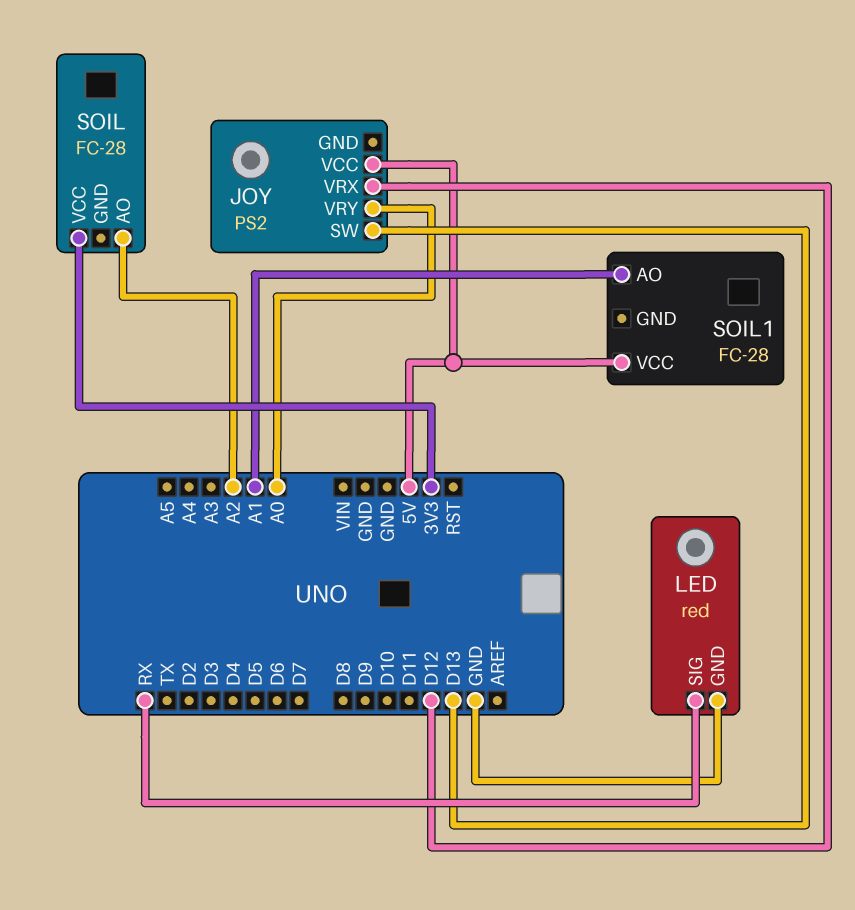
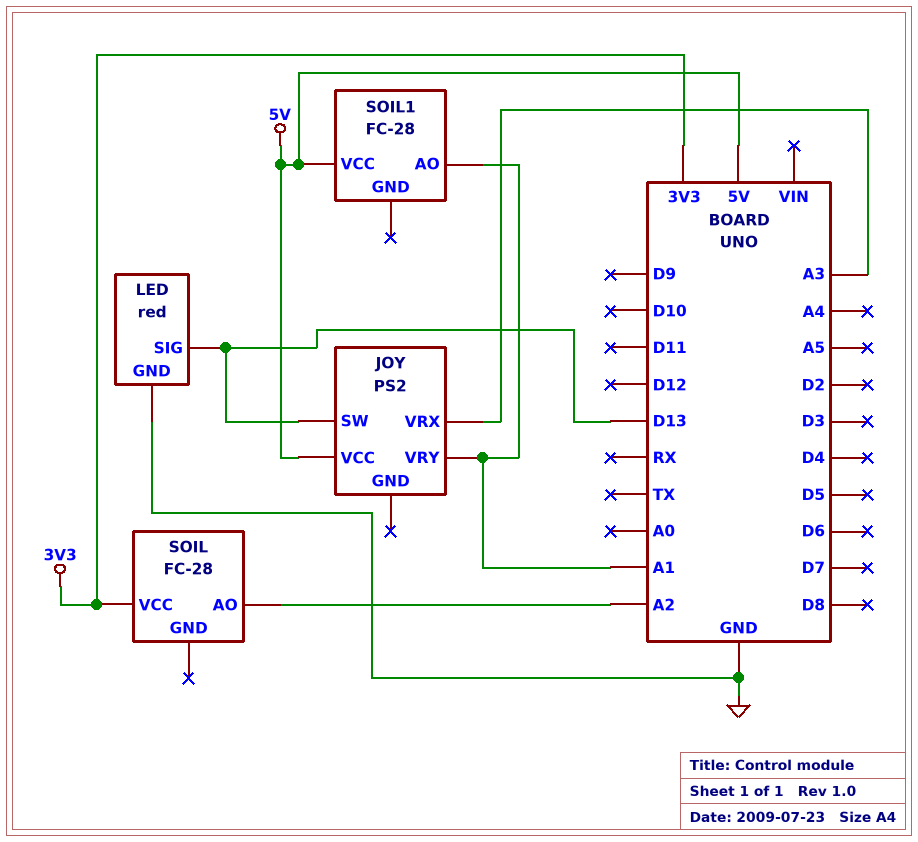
JOY pin VRX: D12 -> A3
JOY pin VRY: A0 -> A1
LED pin SIG: RX -> D13

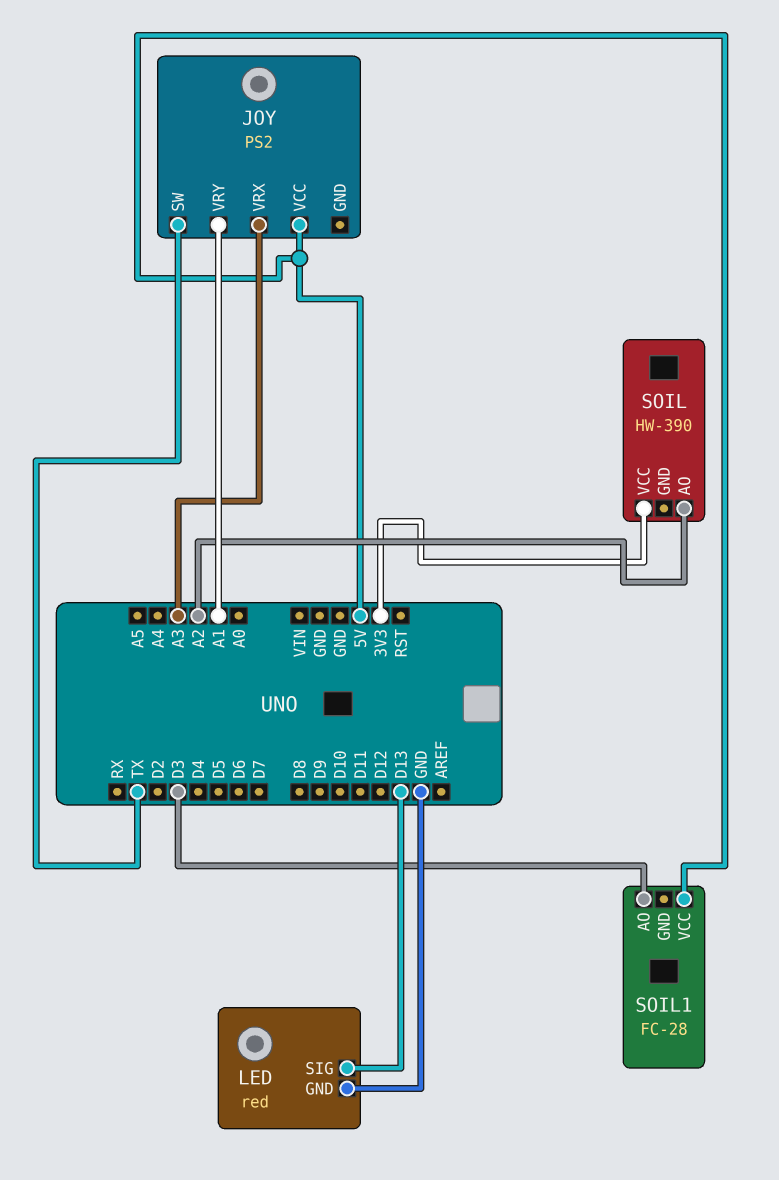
JOY pin SW: D13 -> TX
SOIL: FC-28 -> HW-390
SOIL1 pin AO: A1 -> D3

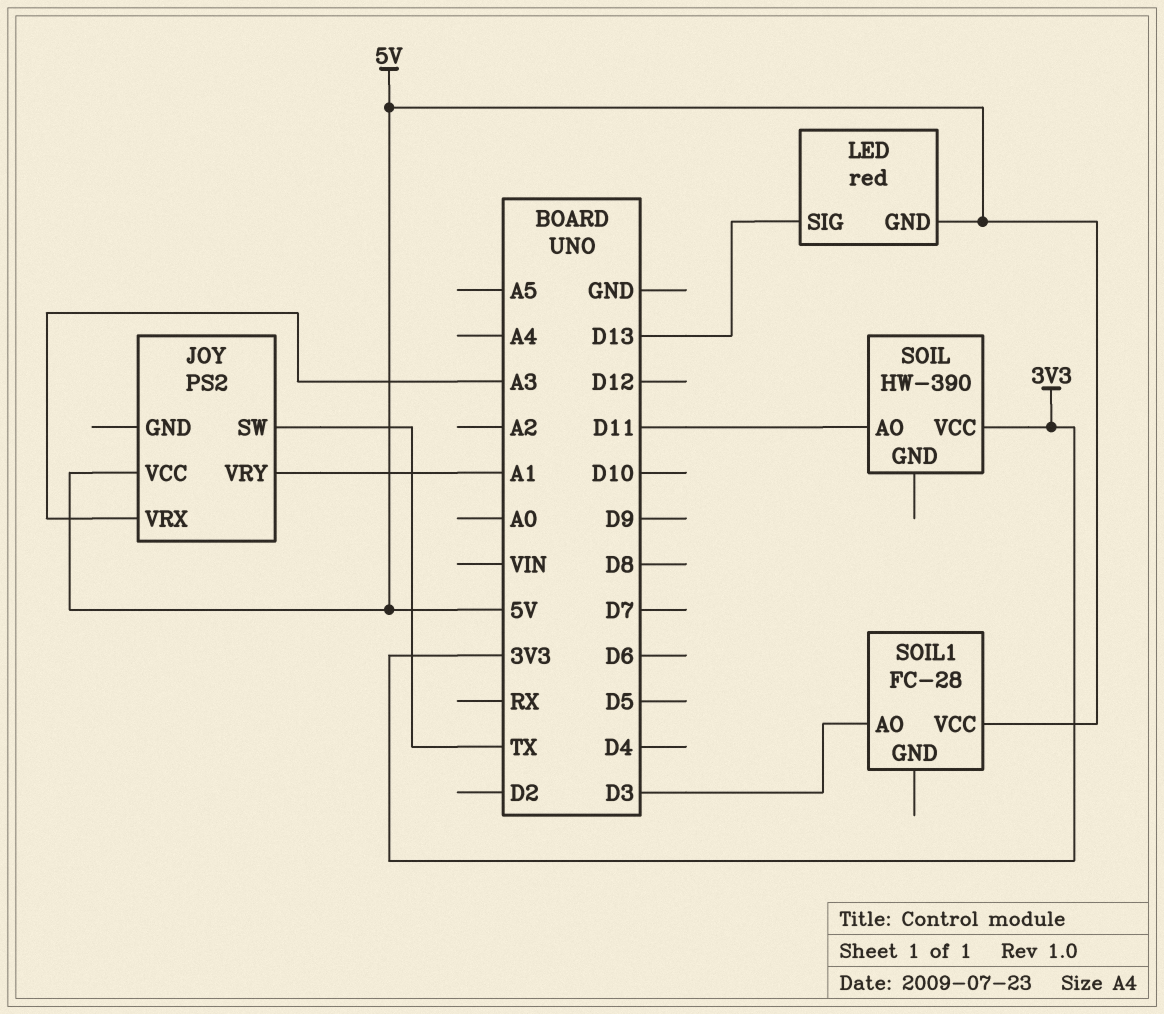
LED pin GND: GND -> 5V
SOIL pin AO: A2 -> D11

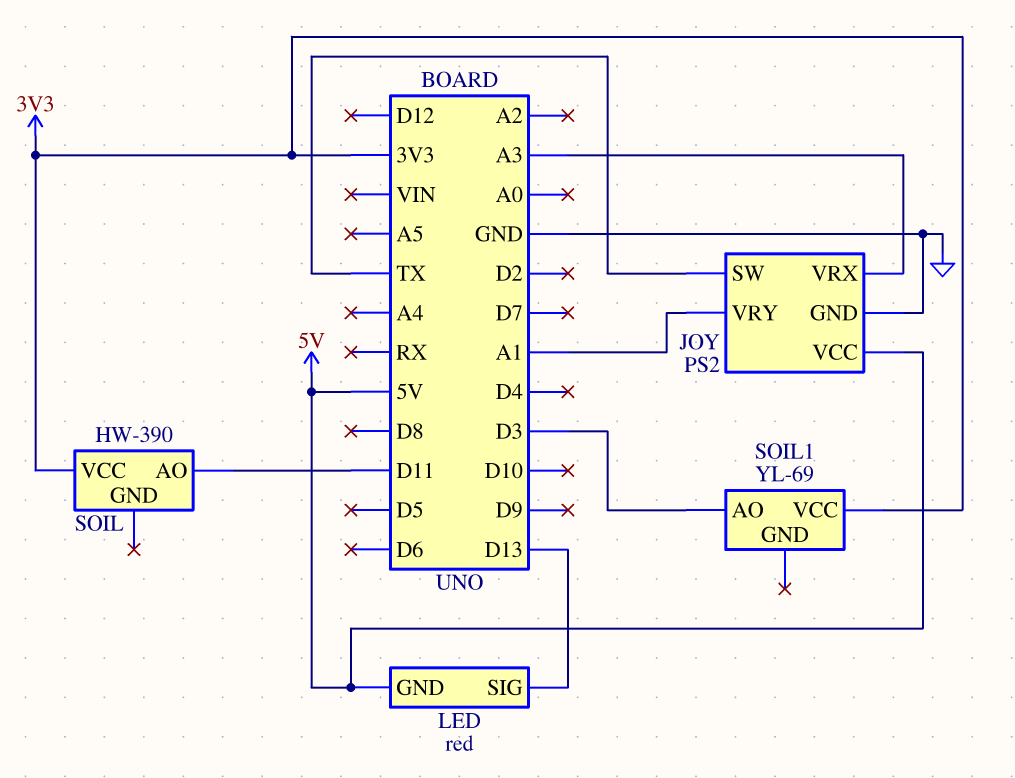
JOY pin GND: none -> GND
SOIL1: FC-28 -> YL-69
SOIL1 pin VCC: 5V -> 3V3

